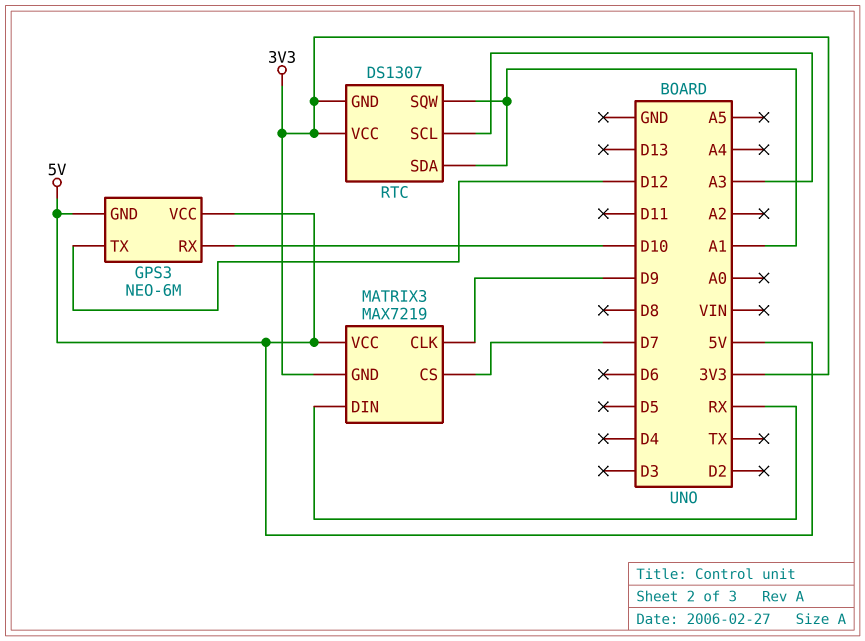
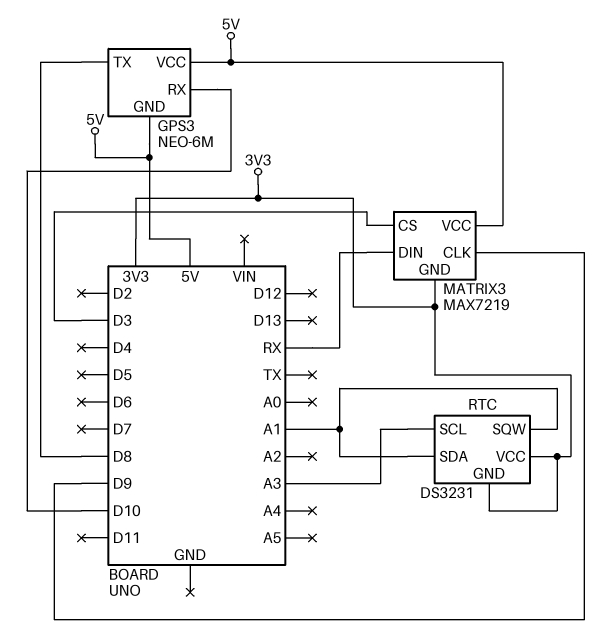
GPS3 pin TX: D12 -> D8
MATRIX3 pin CS: D7 -> D3
RTC: DS1307 -> DS3231

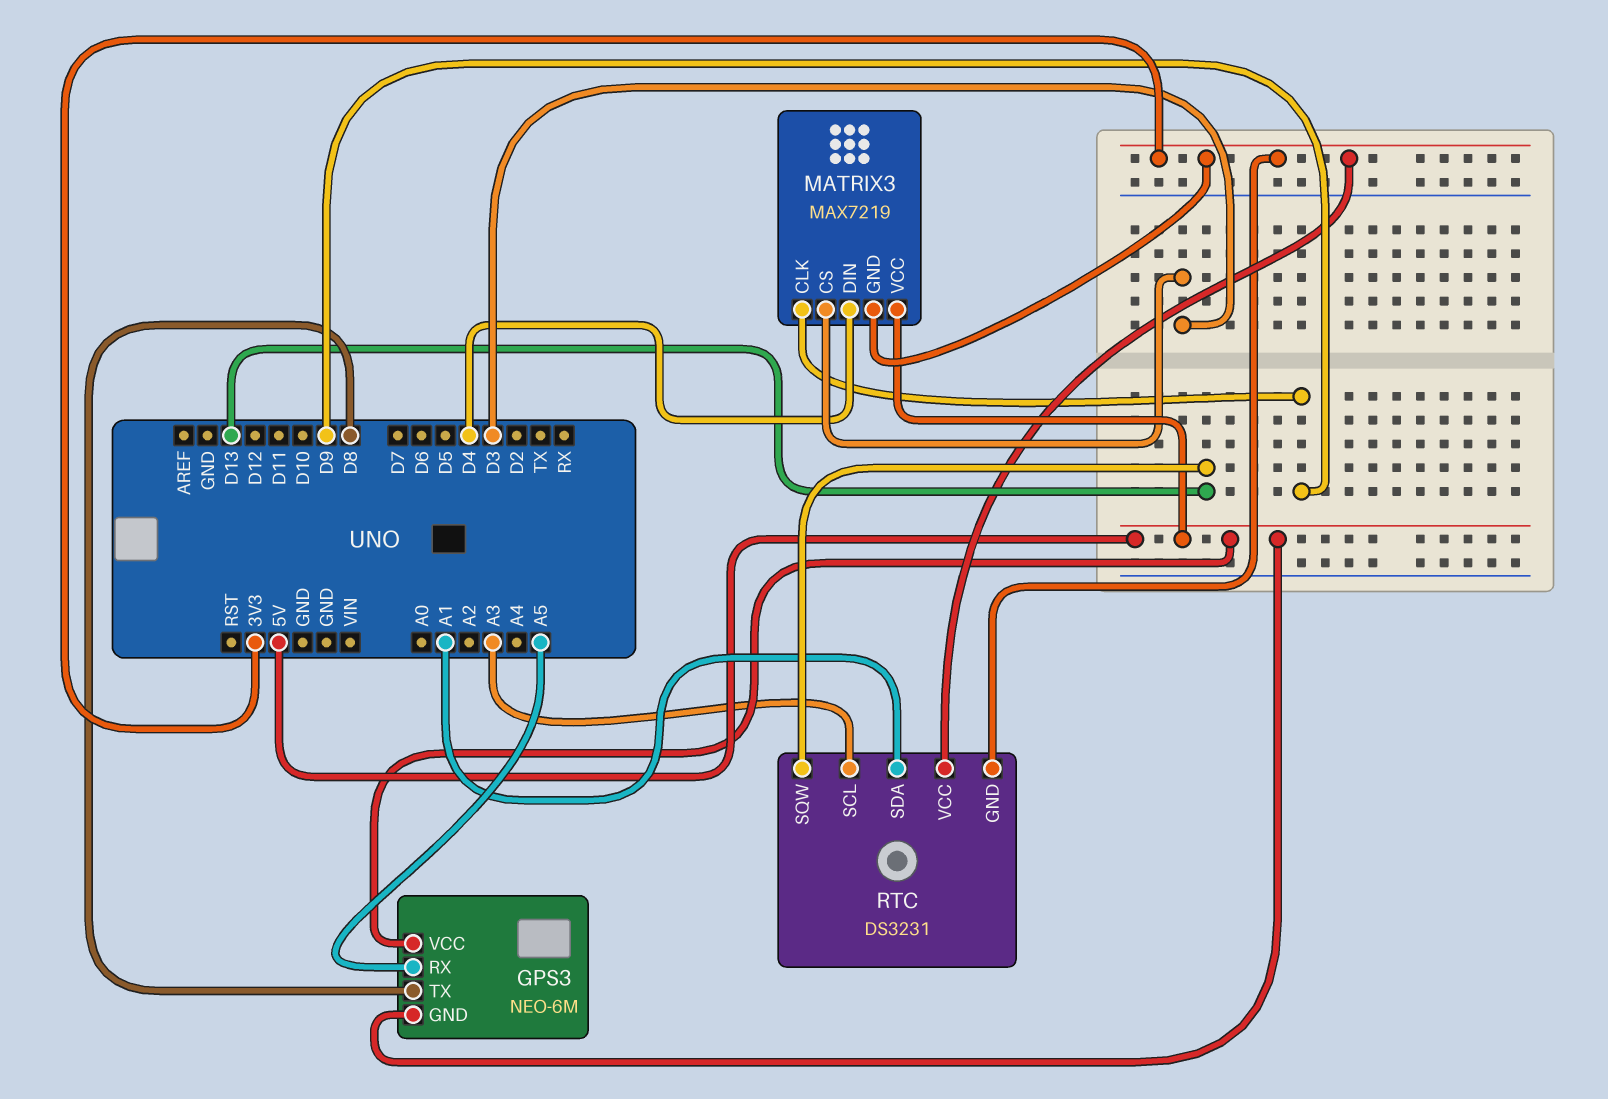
GPS3 pin RX: D10 -> A5
MATRIX3 pin DIN: RX -> D4
RTC pin SQW: A1 -> D13

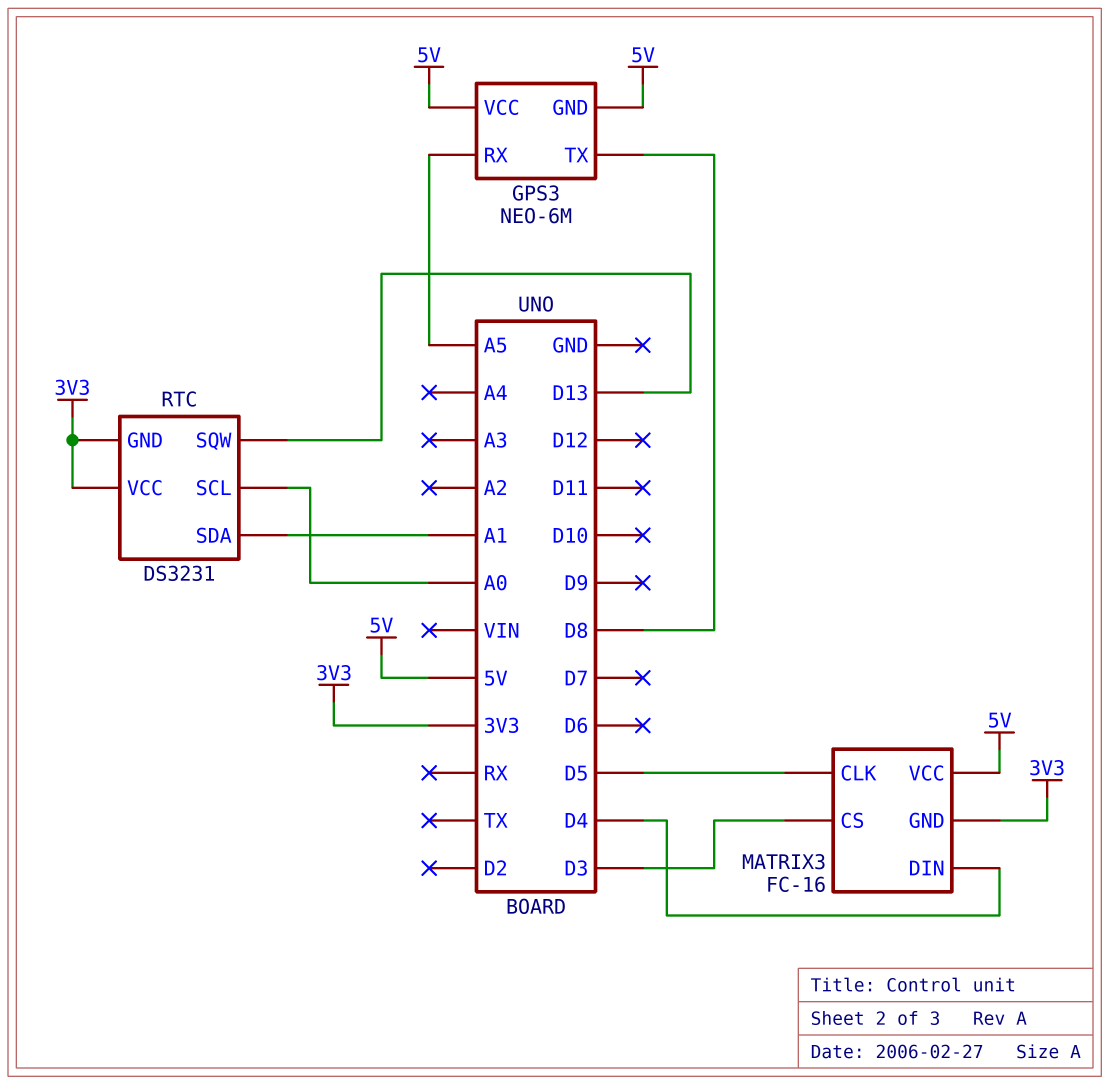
MATRIX3: MAX7219 -> FC-16
MATRIX3 pin CLK: D9 -> D5
RTC pin SCL: A3 -> A0

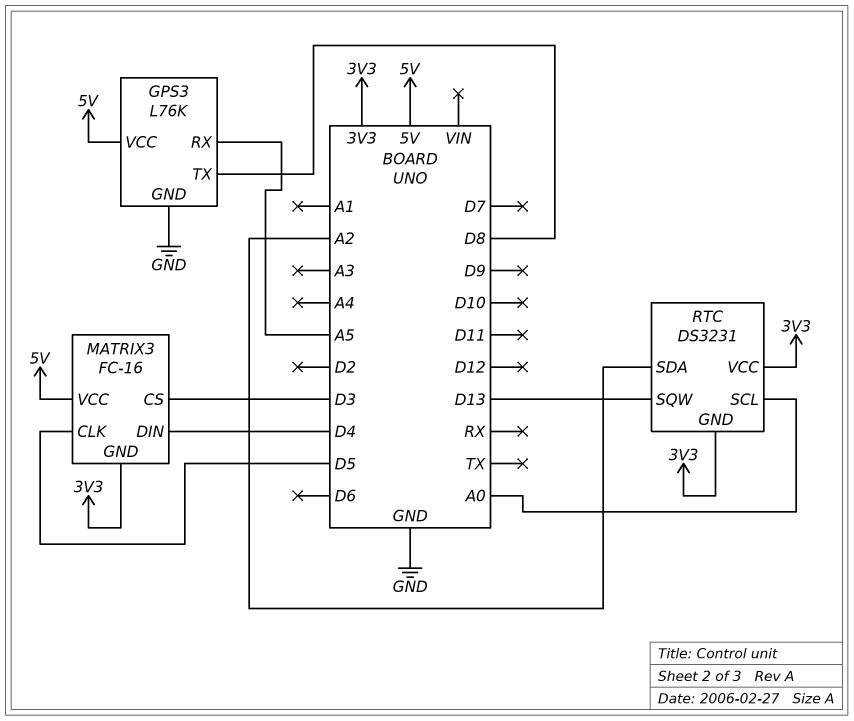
GPS3: NEO-6M -> L76K
GPS3 pin GND: 5V -> GND
RTC pin SDA: A1 -> A2

